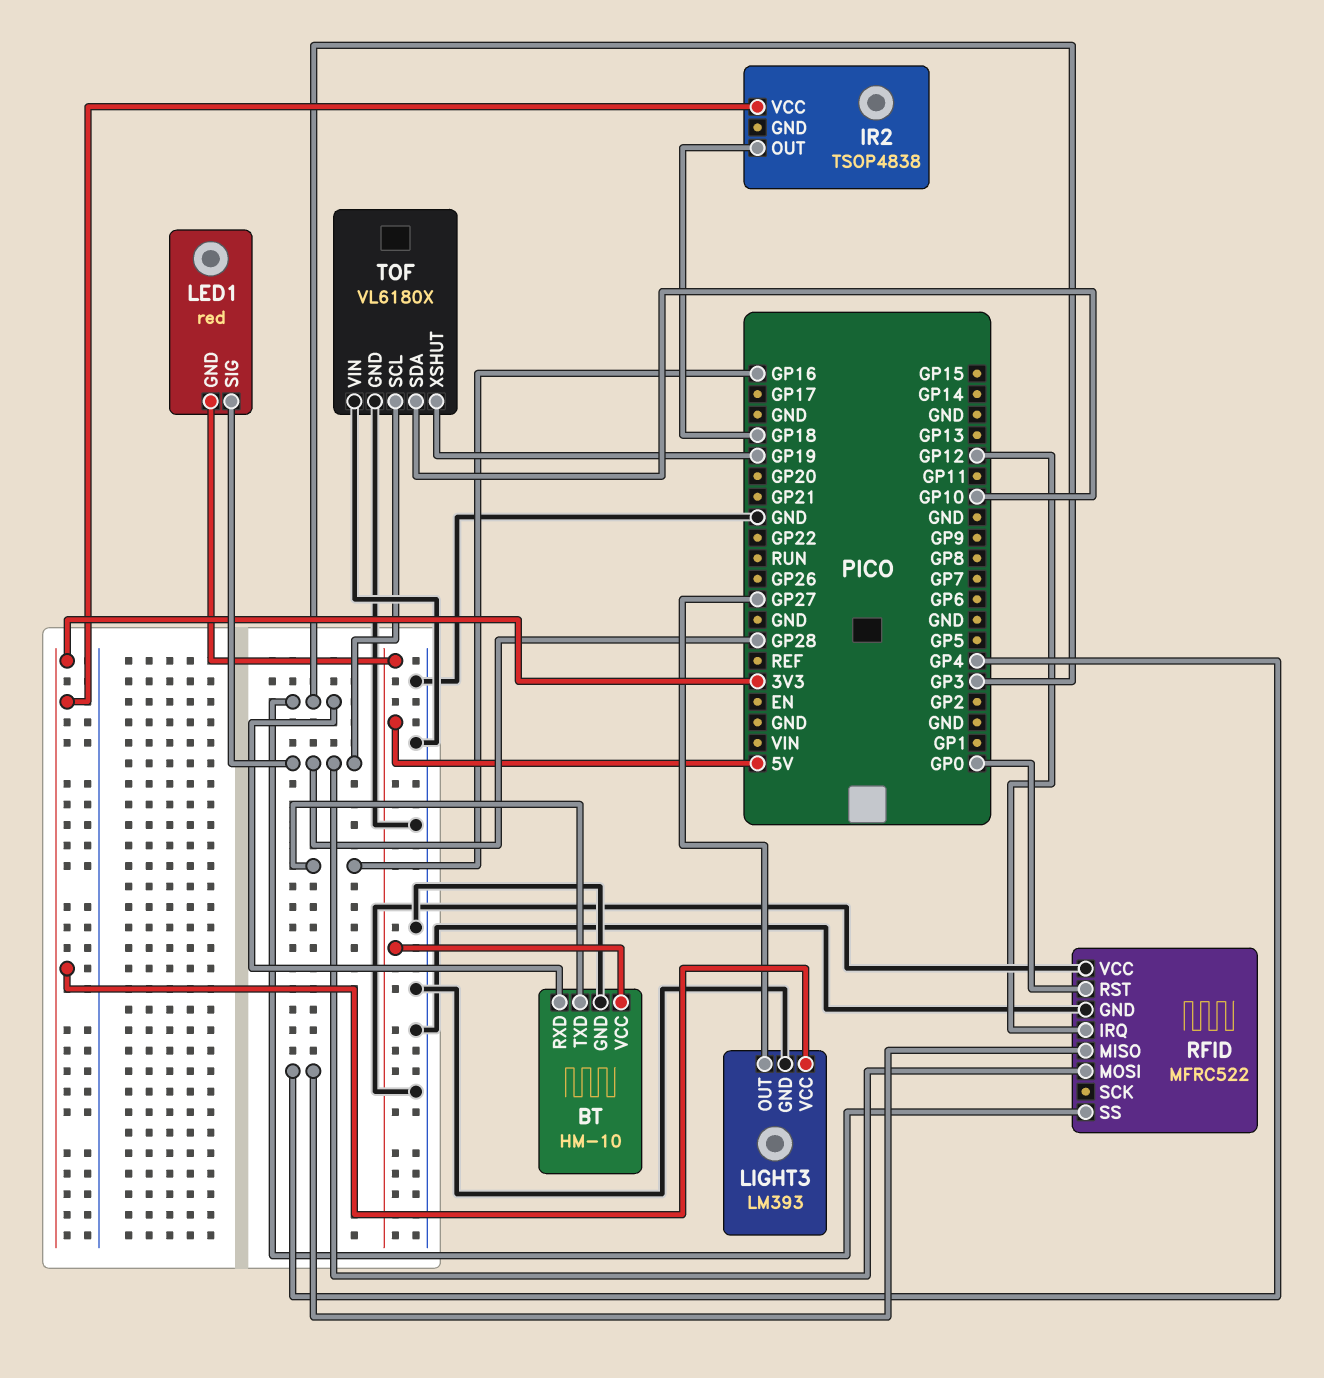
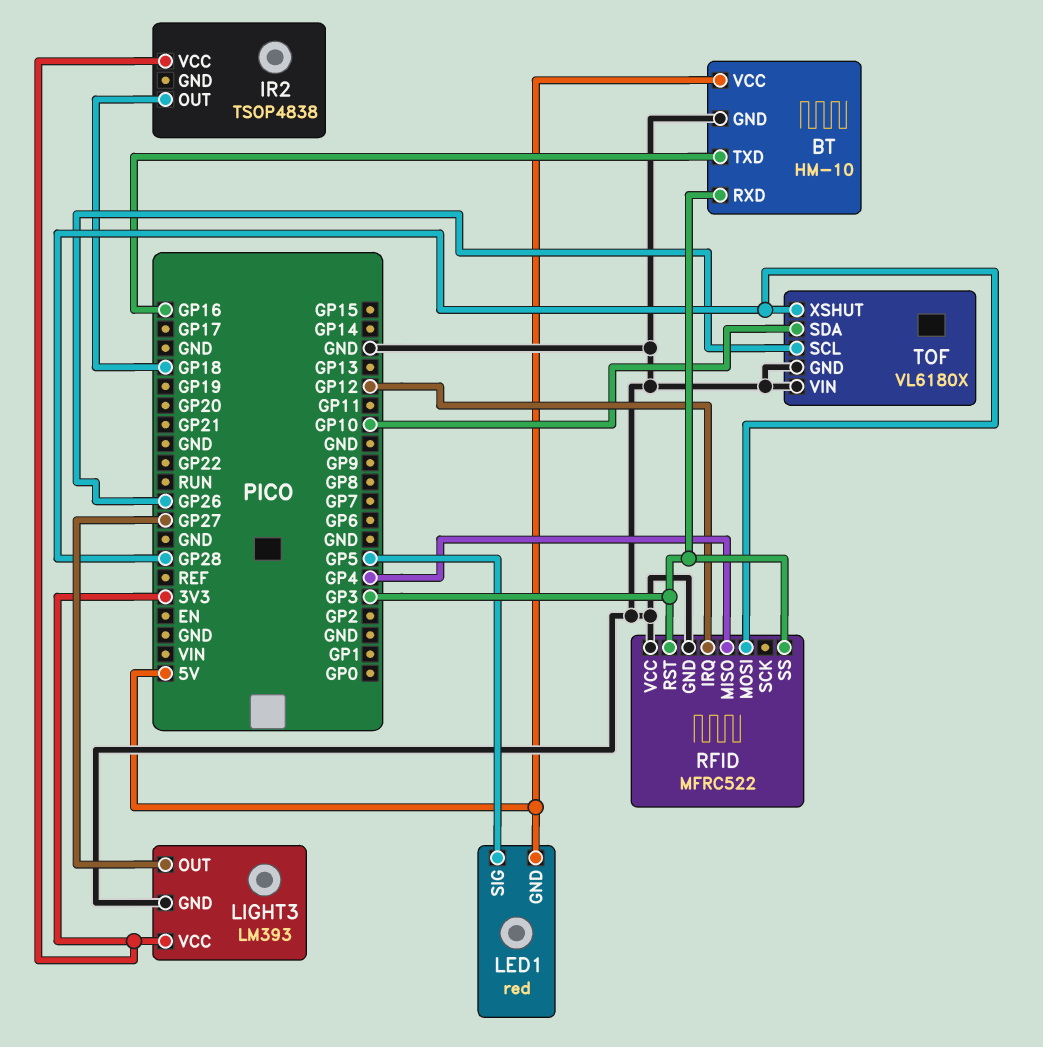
LED1 pin SIG: GP28 -> GP5
RFID pin RST: GP0 -> GP3
TOF pin SCL: GP28 -> GP26
TOF pin XSHUT: GP19 -> GP28

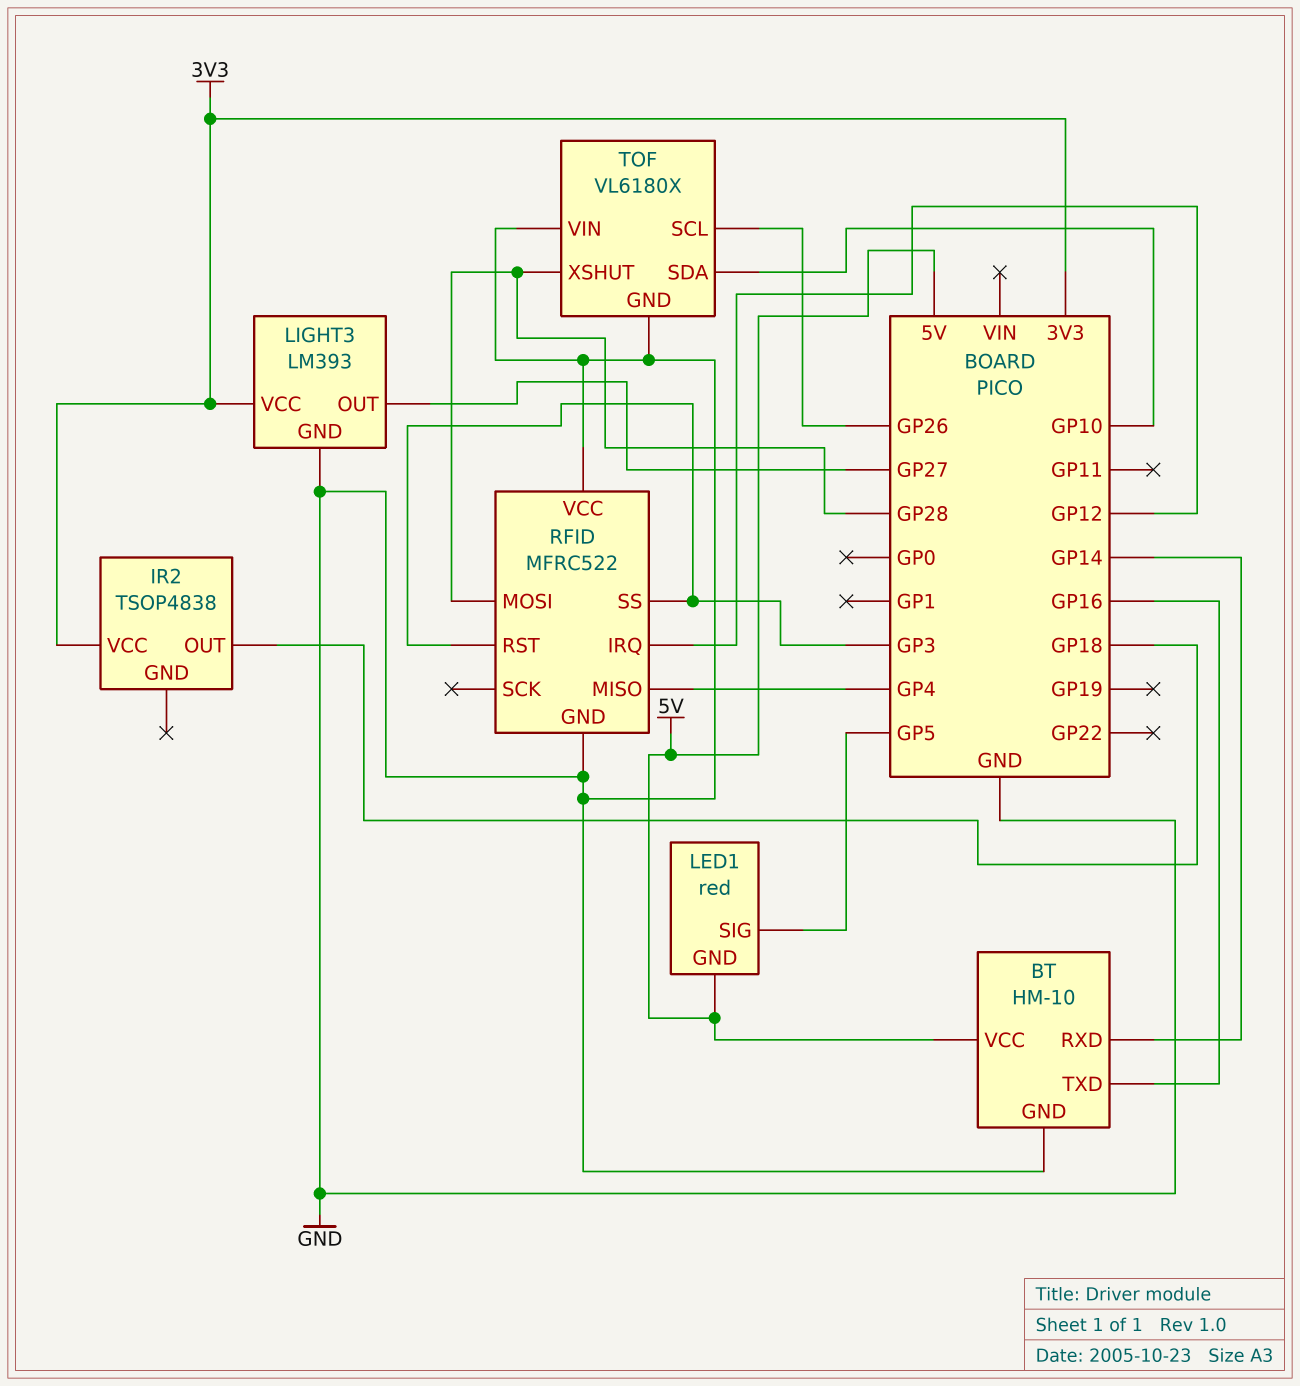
BT pin RXD: GP3 -> GP14

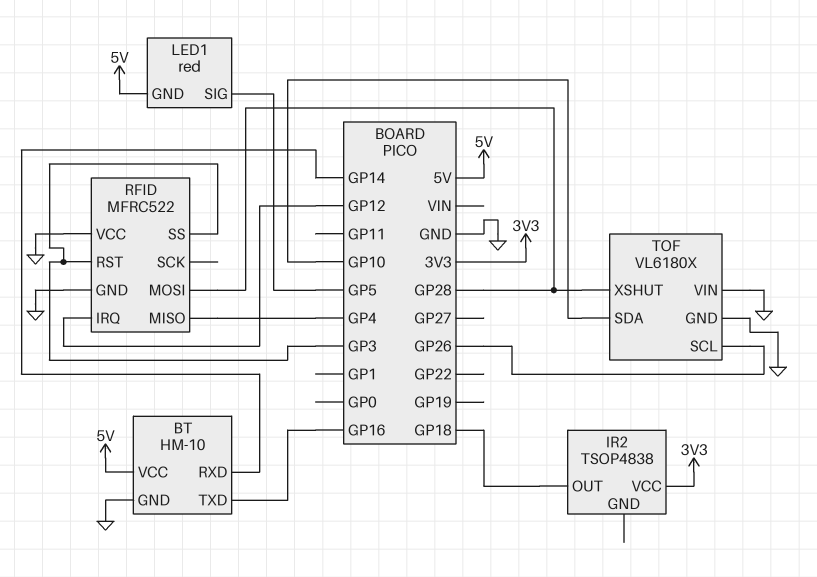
LIGHT3: LM393 -> none
LIGHT3 pin GND: GND -> none
LIGHT3 pin OUT: GP27 -> none
LIGHT3 pin VCC: 3V3 -> none

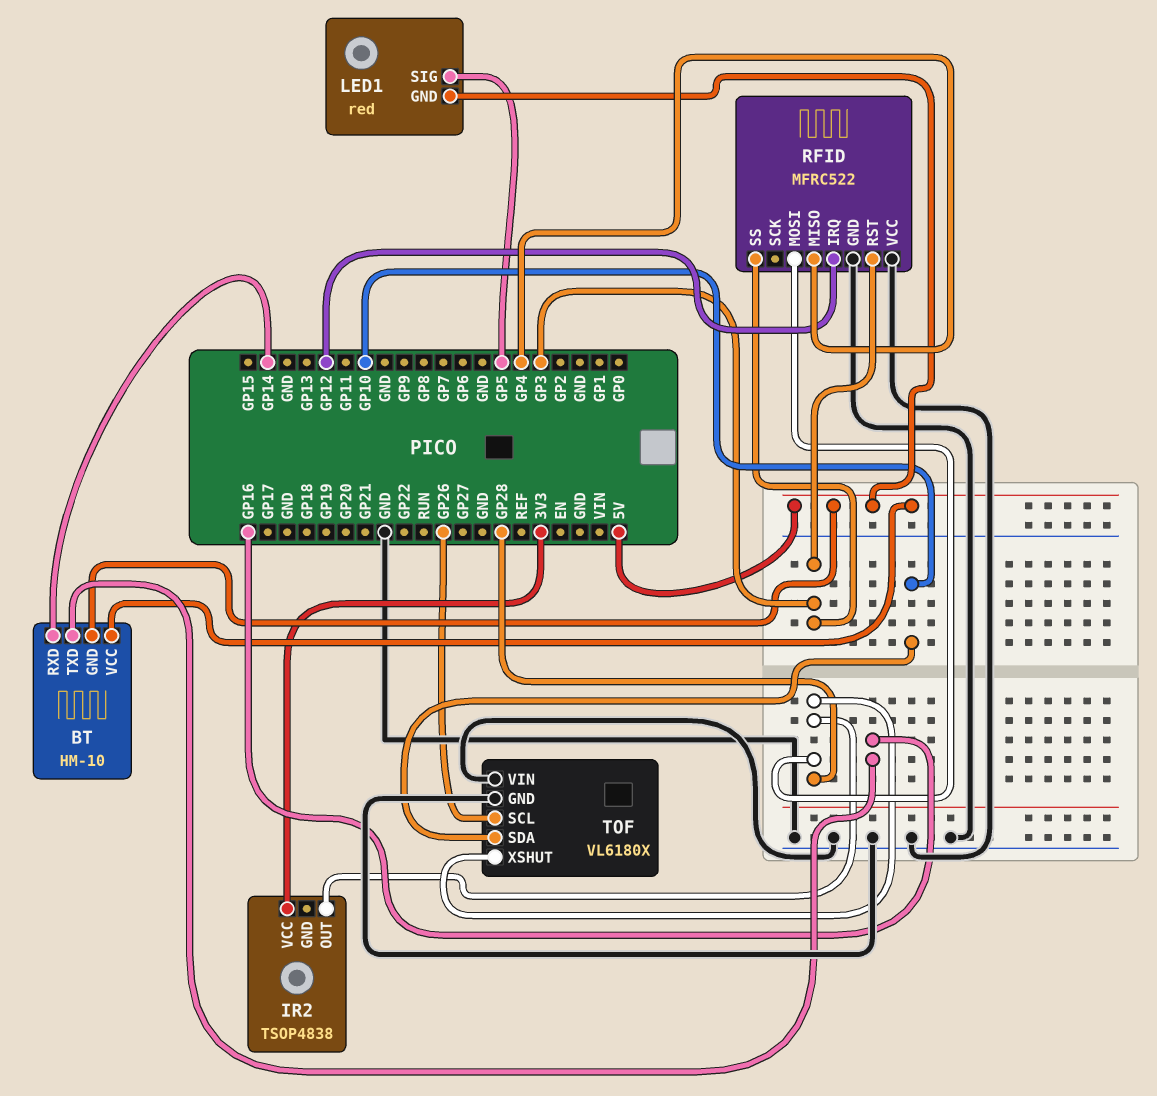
BT pin GND: GND -> 5V
IR2 pin OUT: GP18 -> GP28

